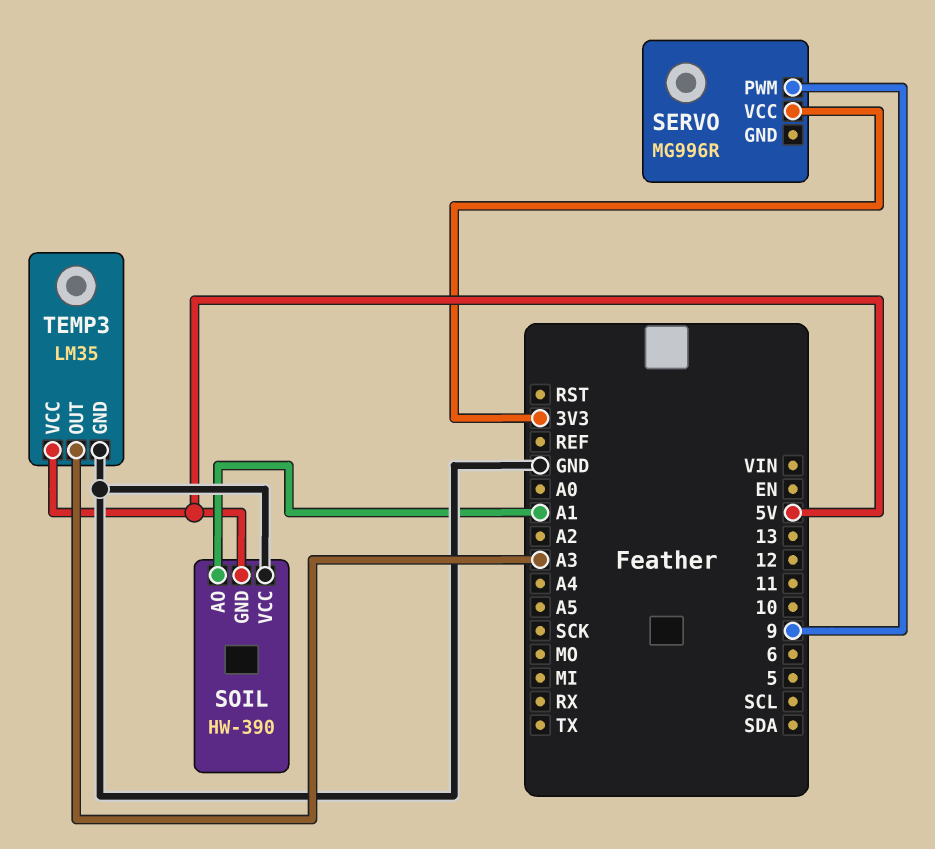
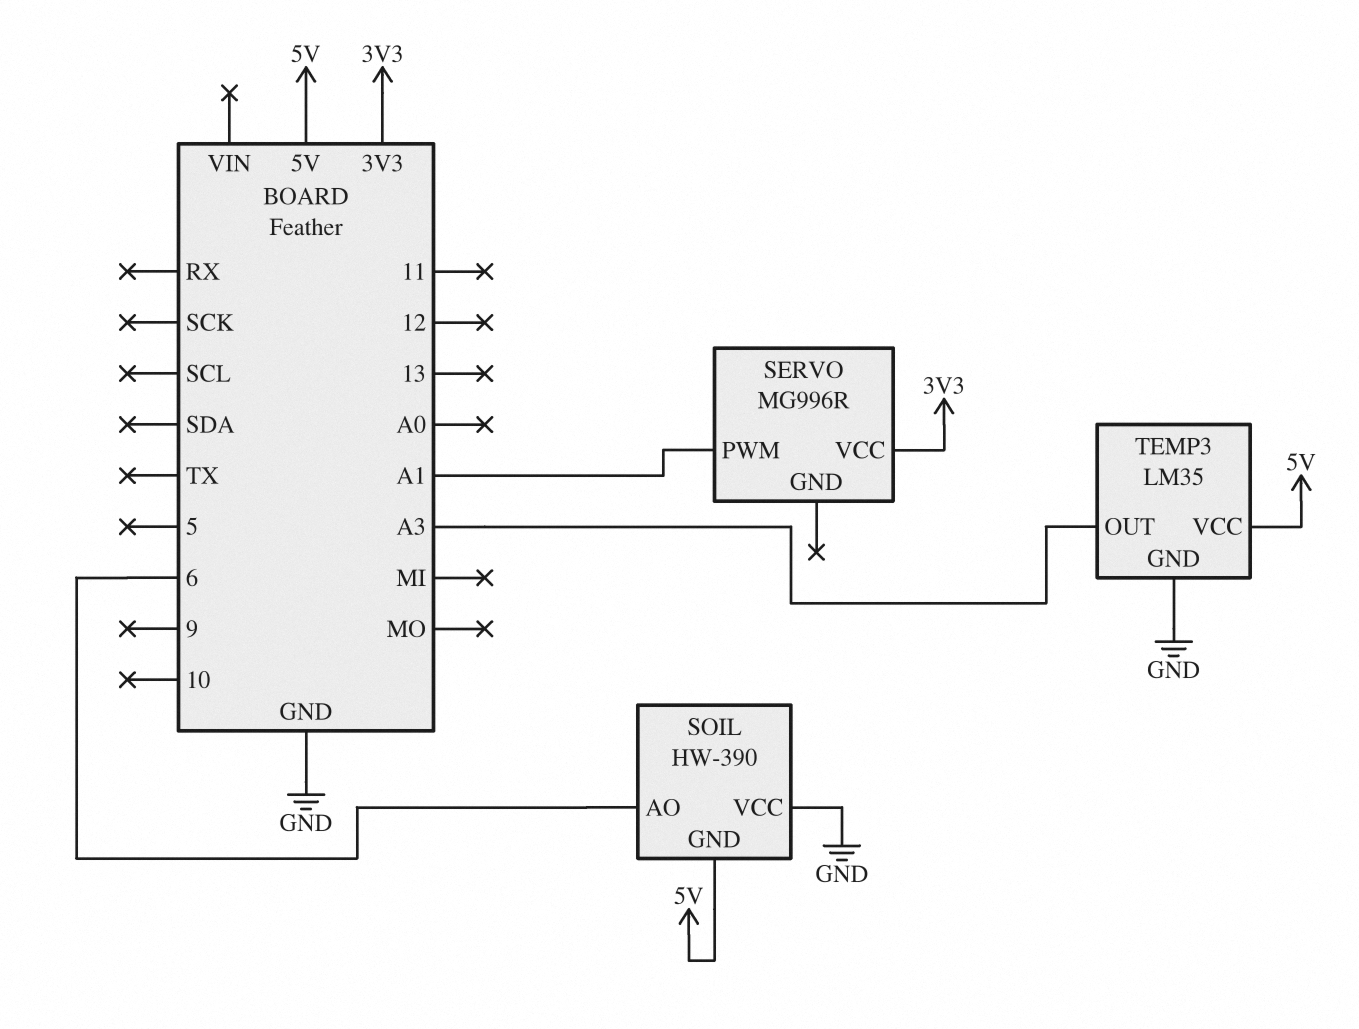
SERVO pin PWM: 9 -> A1
SOIL pin AO: A1 -> 6

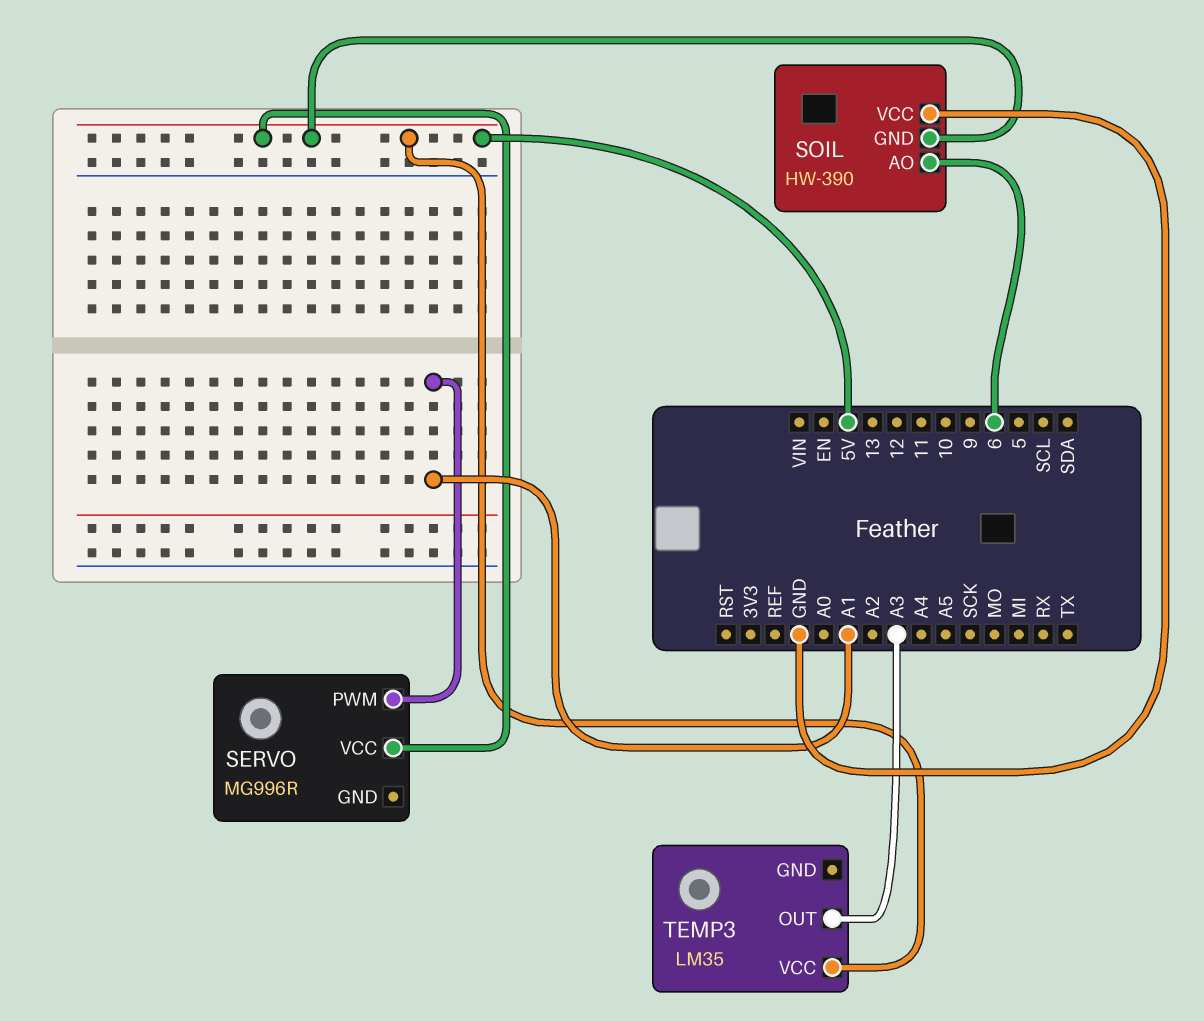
SERVO pin VCC: 3V3 -> 5V
TEMP3 pin GND: GND -> none

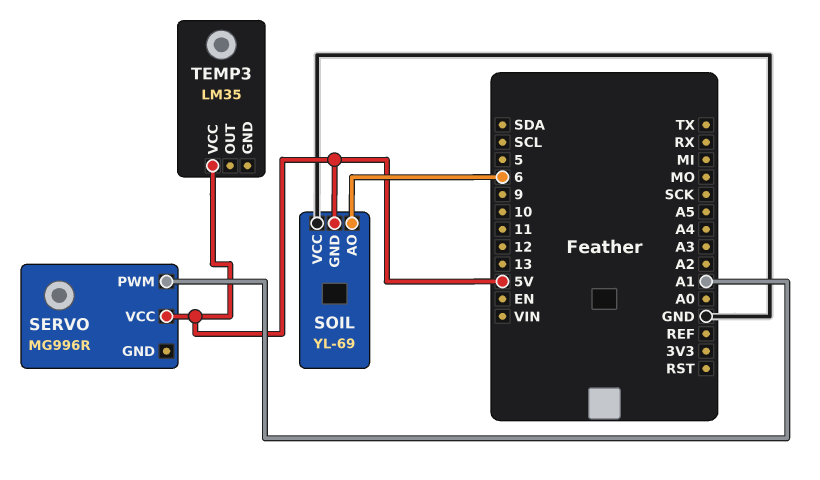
SOIL: HW-390 -> YL-69
TEMP3 pin OUT: A3 -> none

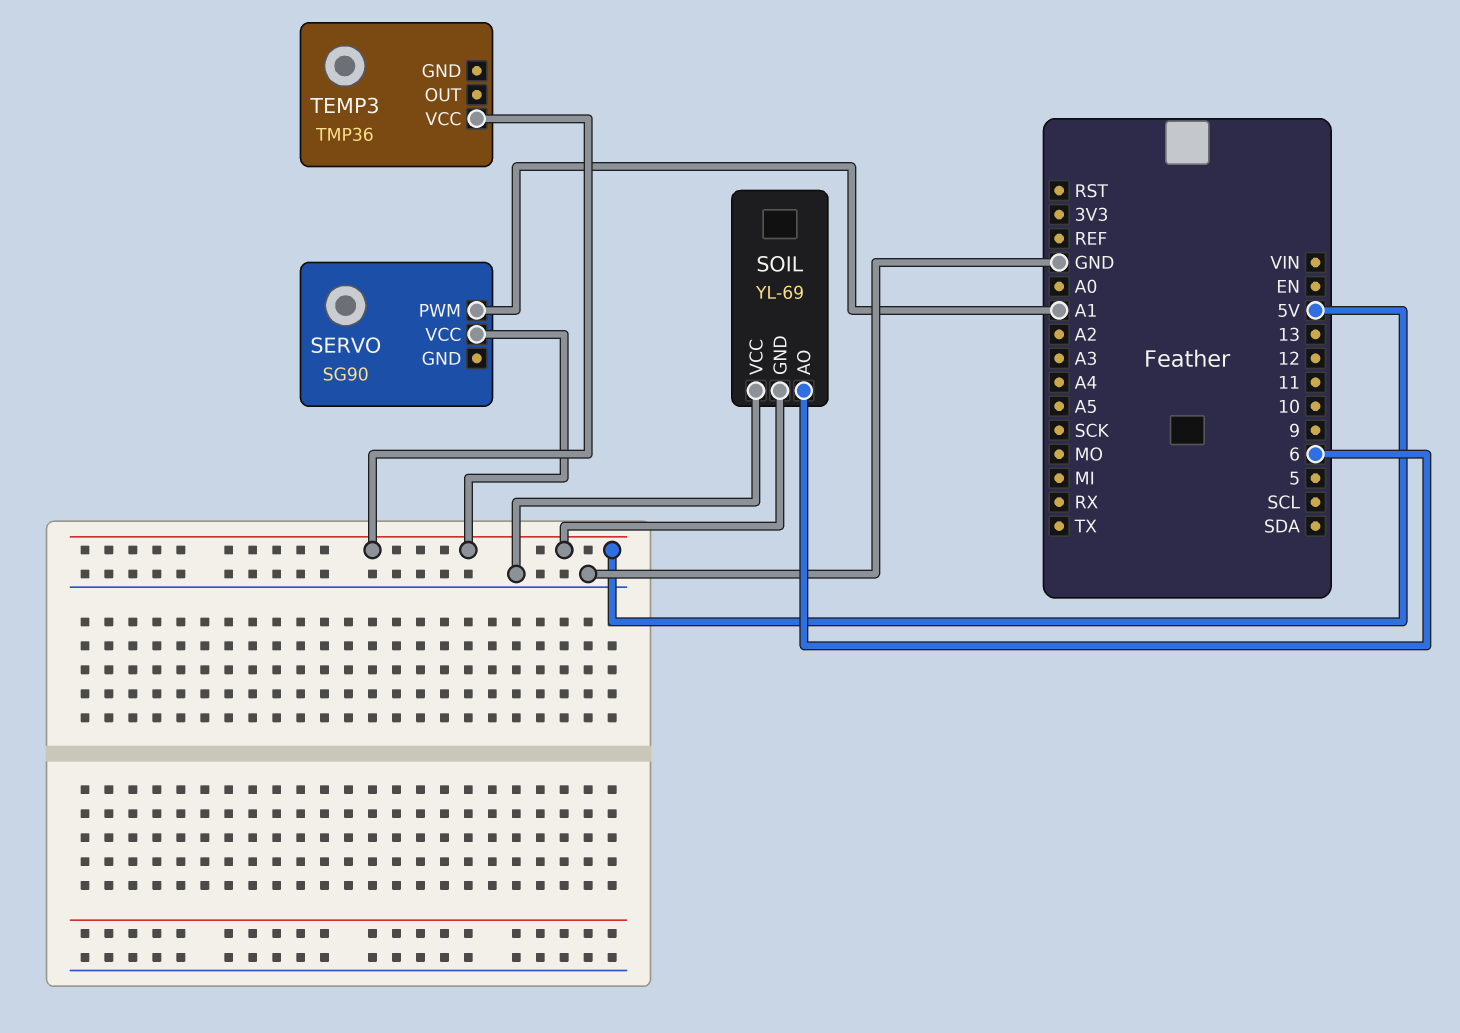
SERVO: MG996R -> SG90
TEMP3: LM35 -> TMP36

